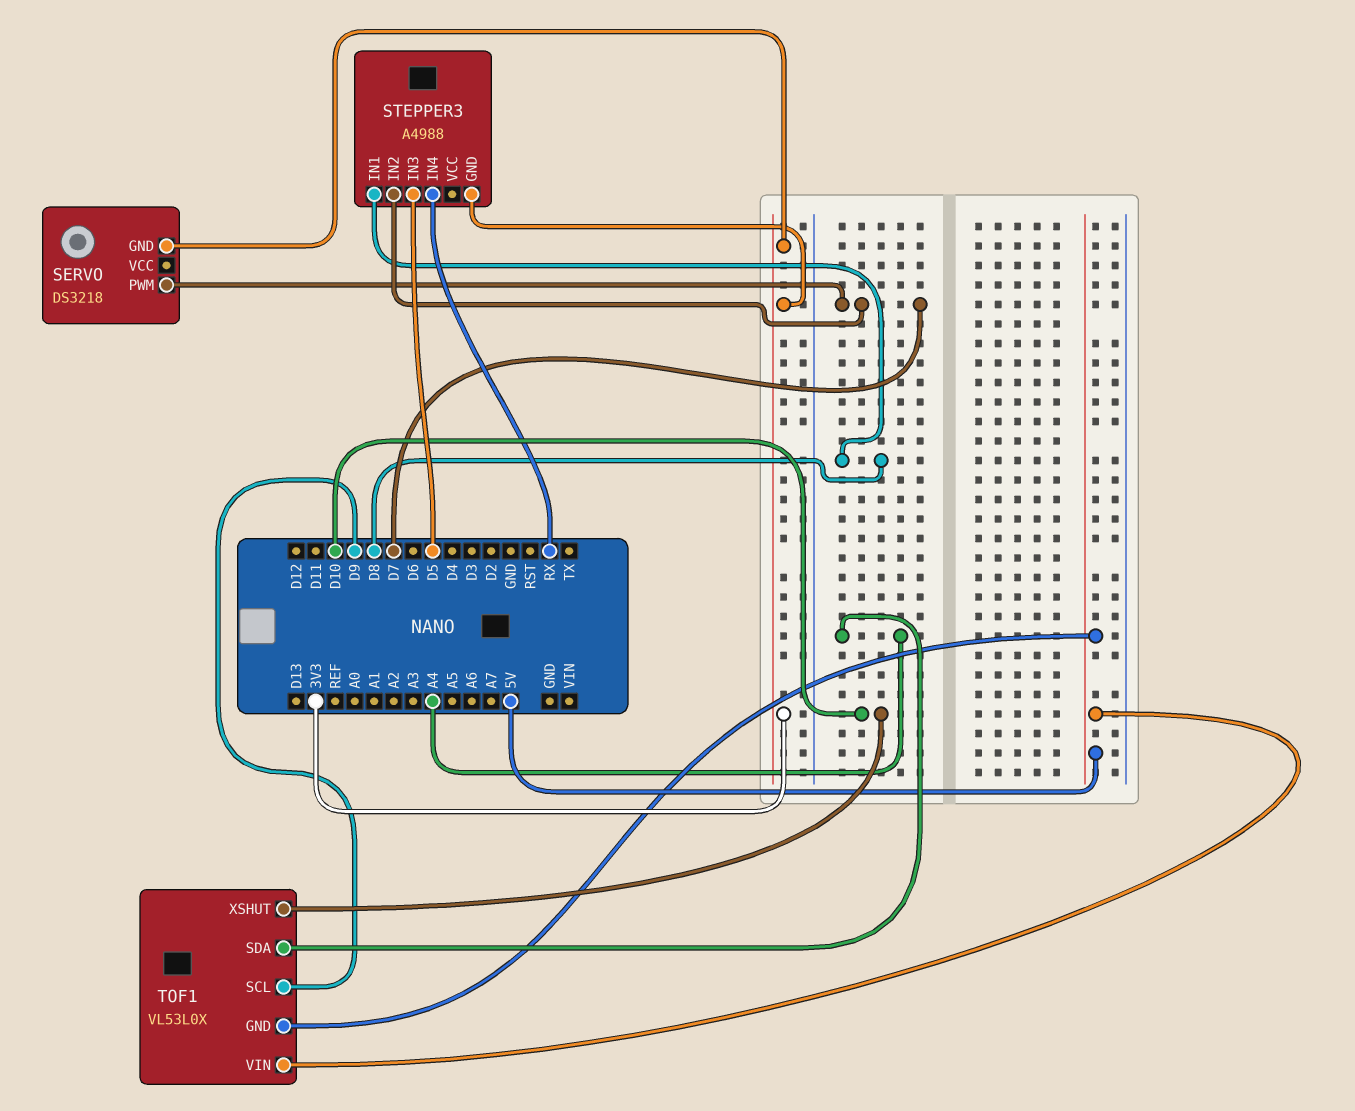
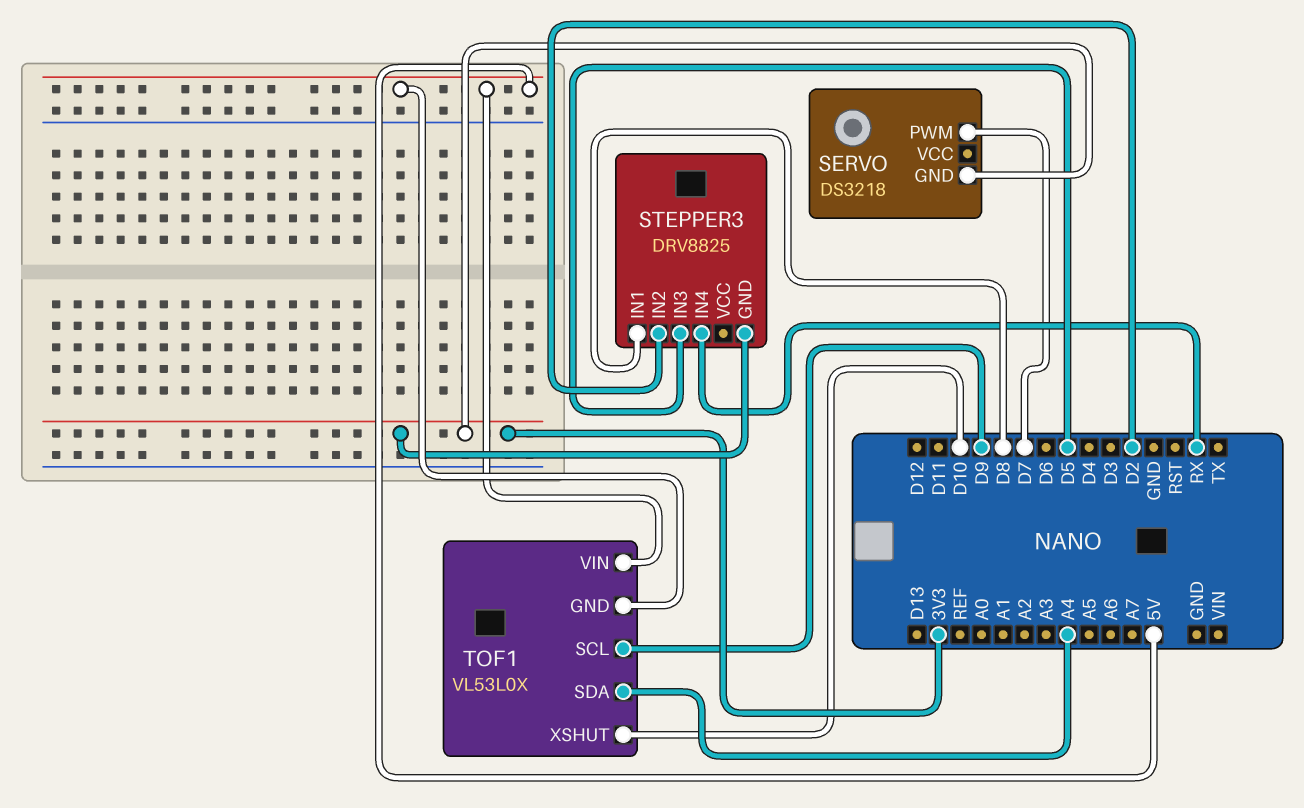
STEPPER3: A4988 -> DRV8825
STEPPER3 pin IN2: D7 -> D2

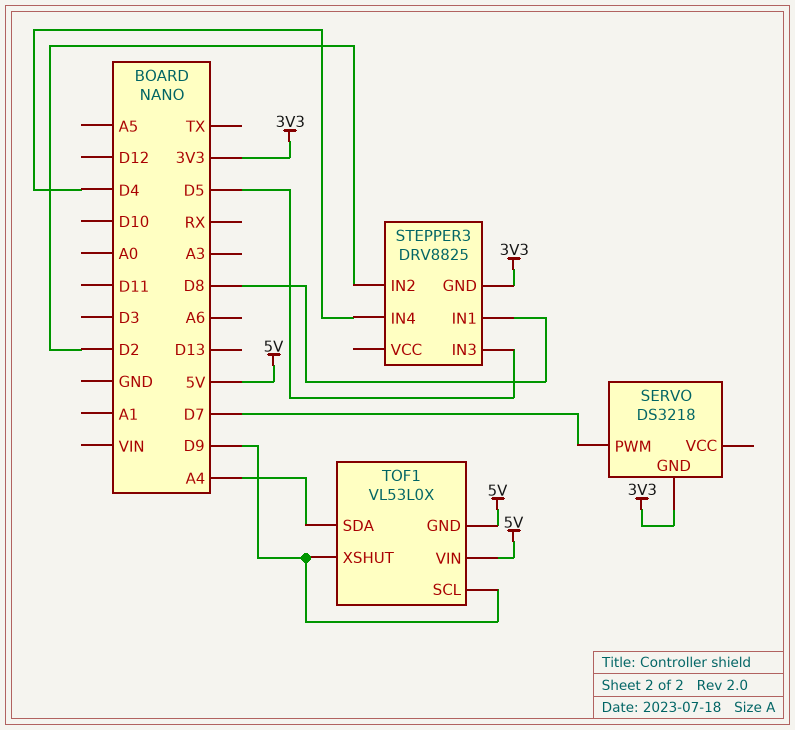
STEPPER3 pin IN4: RX -> D4
TOF1 pin XSHUT: D10 -> D9

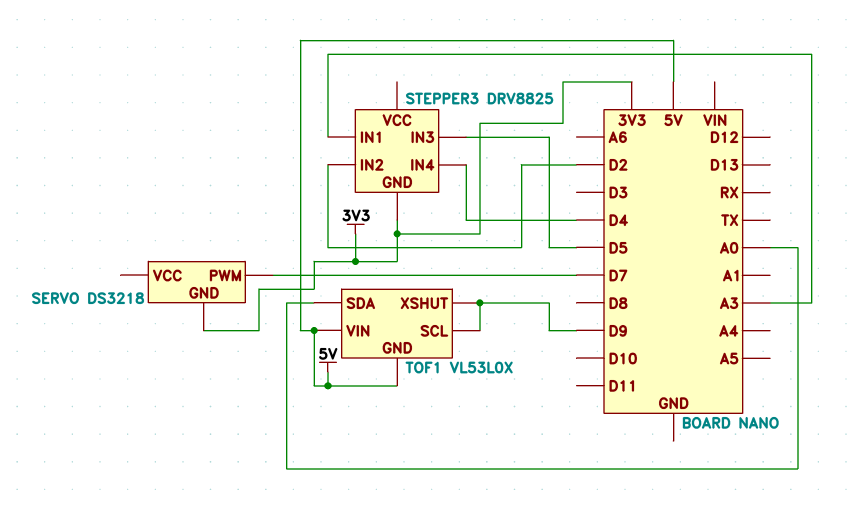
STEPPER3 pin IN1: D8 -> A3
TOF1 pin SDA: A4 -> A0

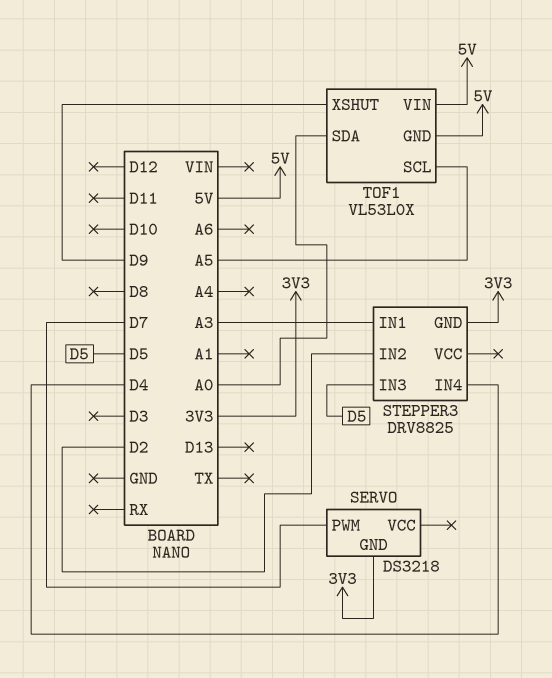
TOF1 pin SCL: D9 -> A5

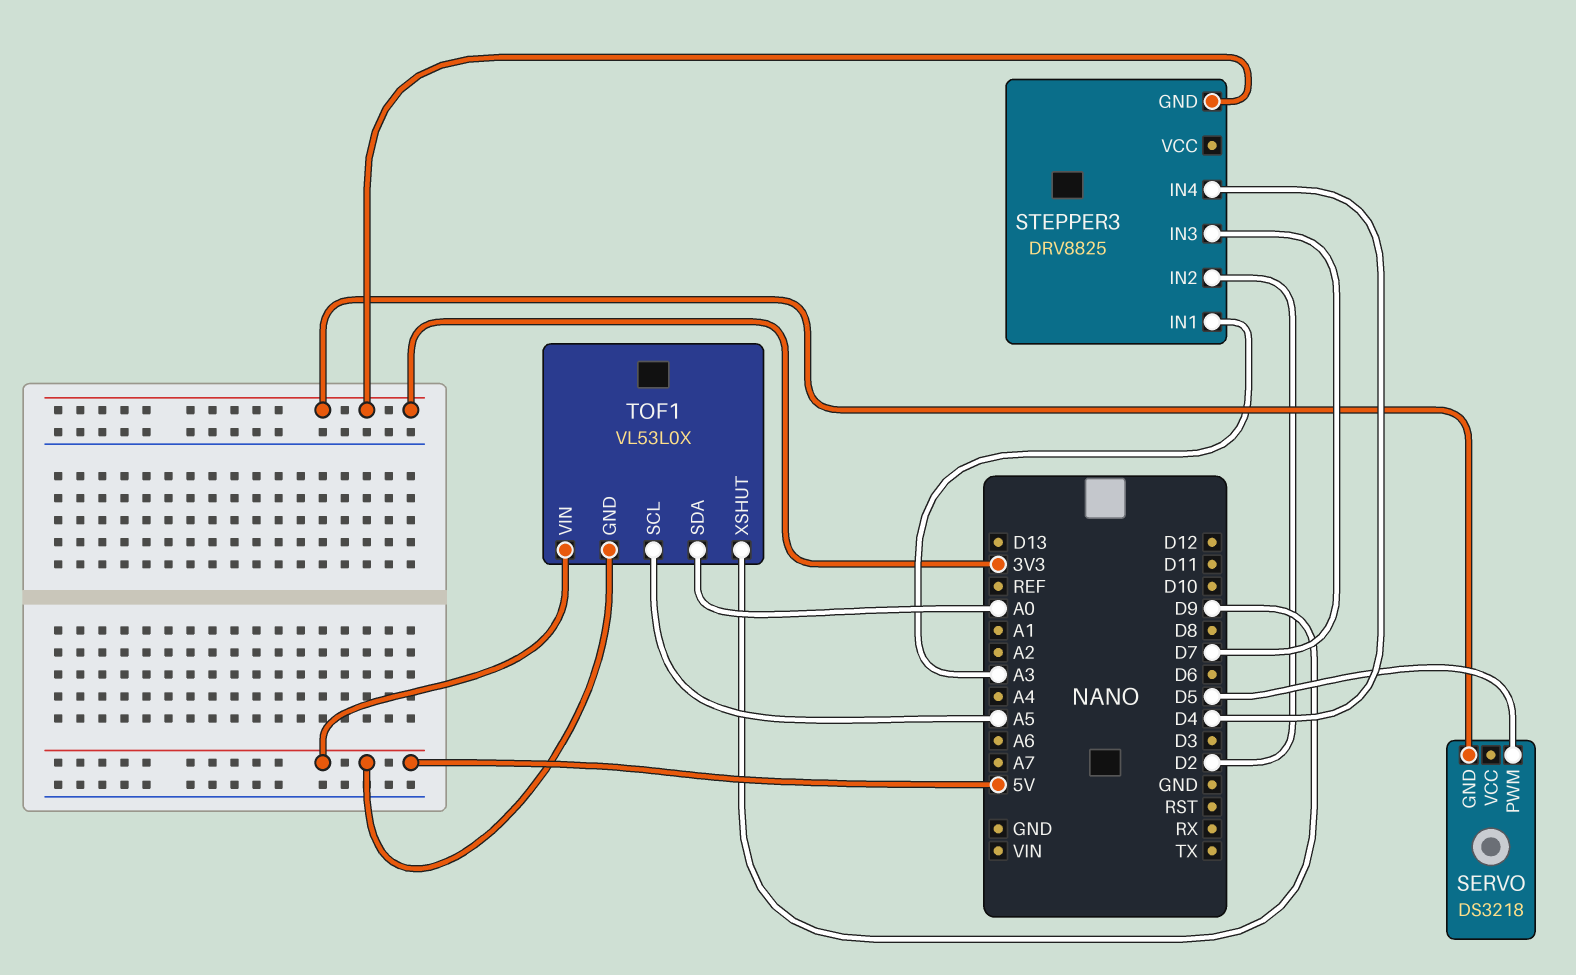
SERVO pin PWM: D7 -> D5
STEPPER3 pin IN3: D5 -> D7

